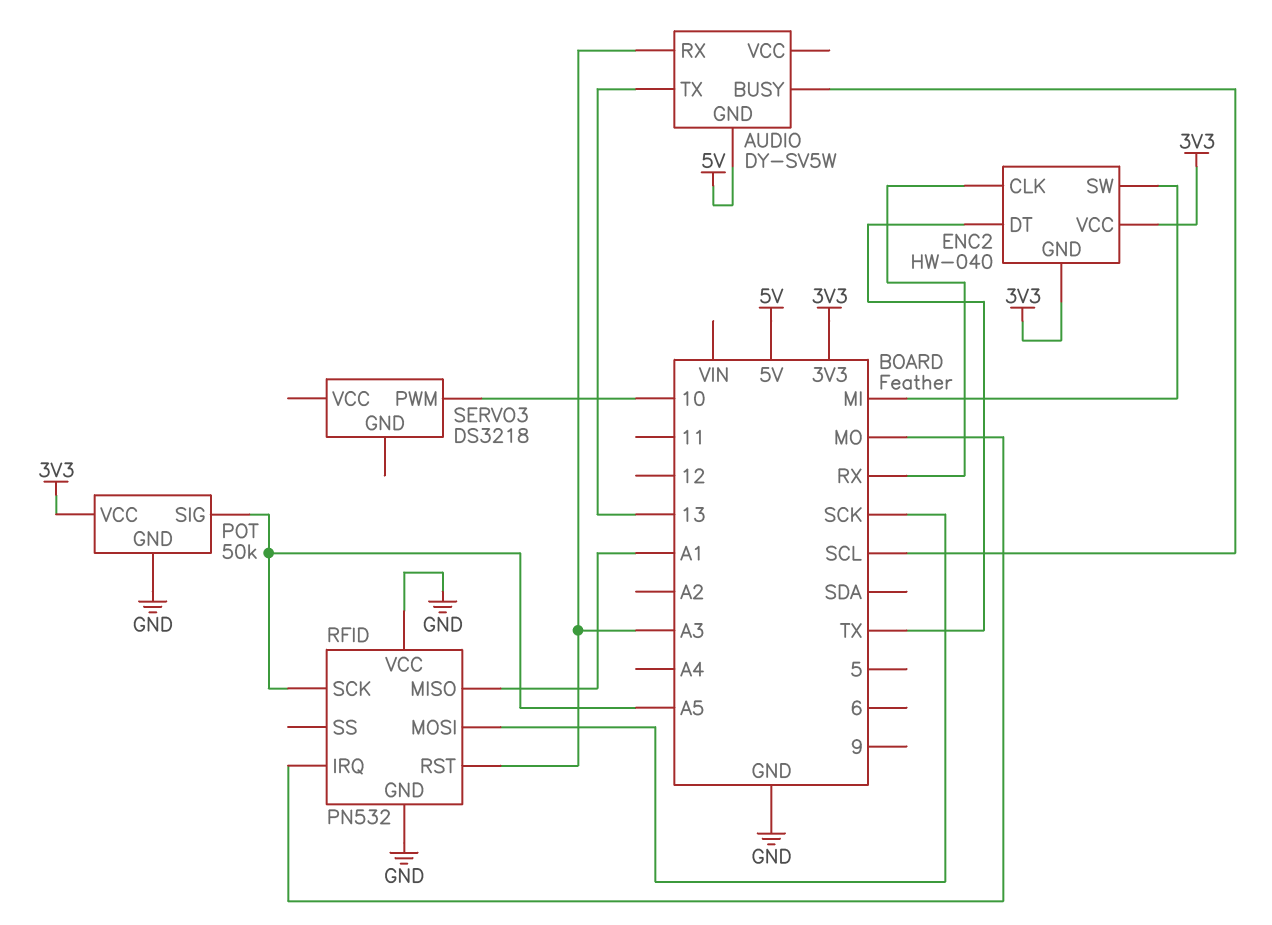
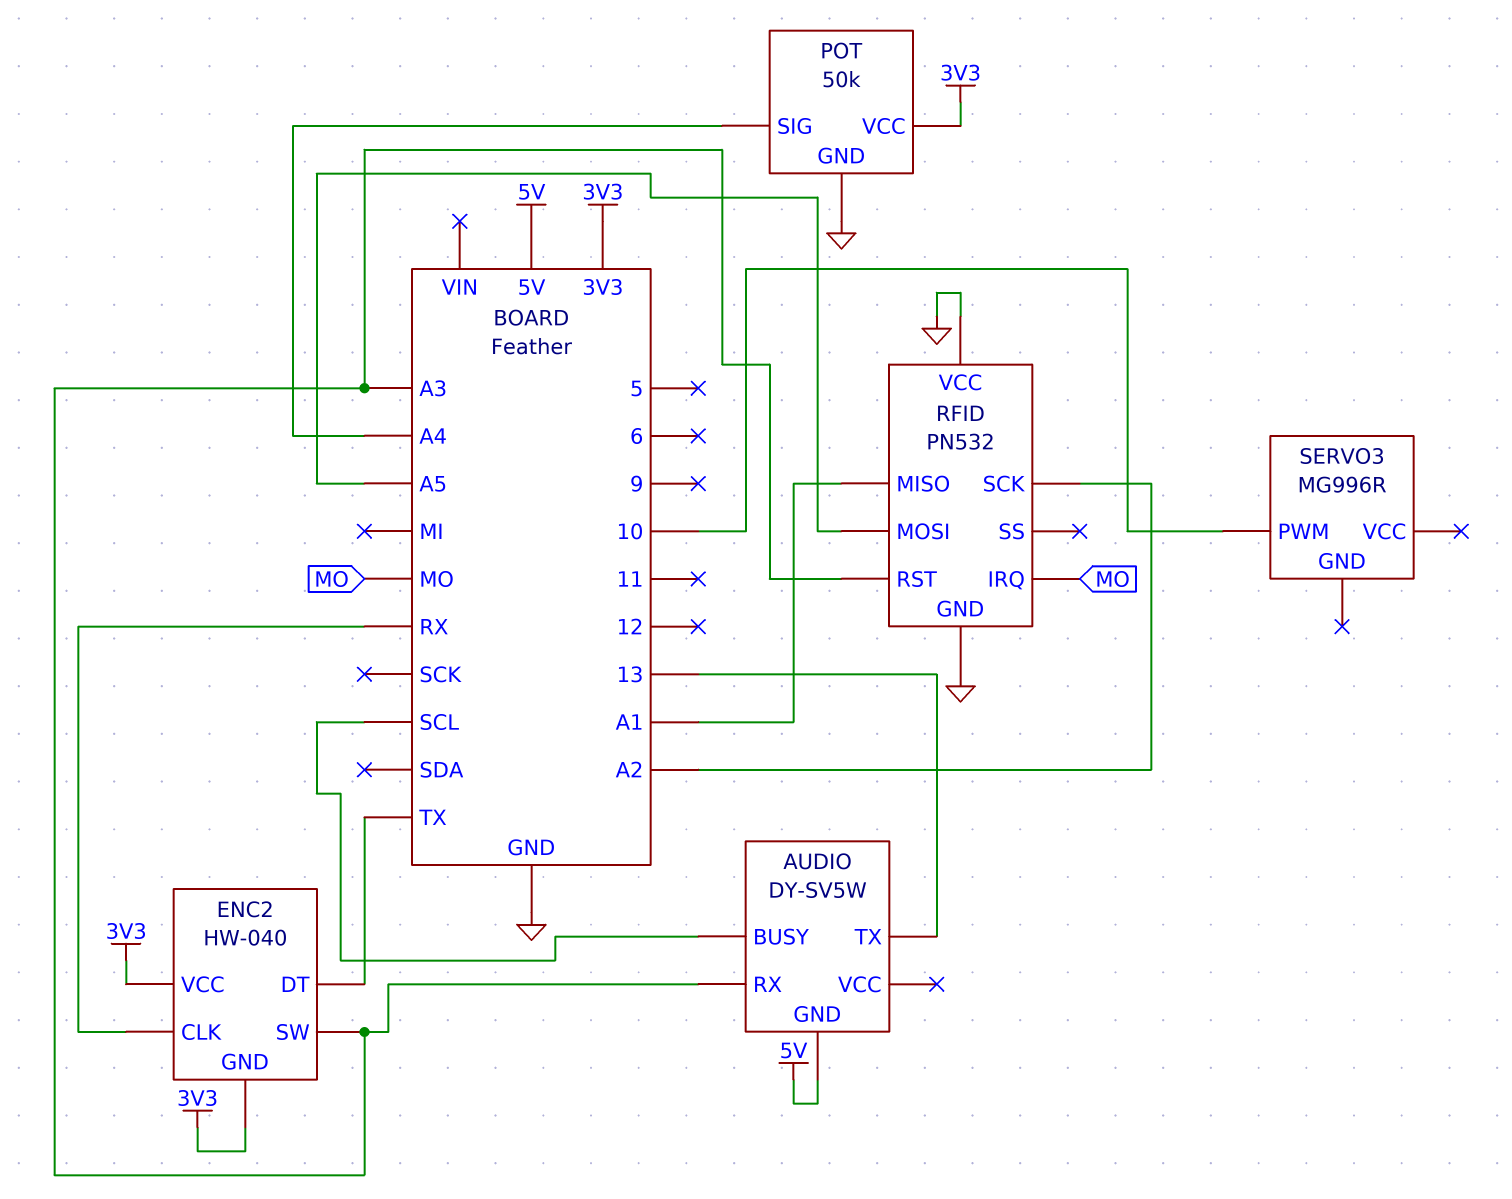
ENC2 pin SW: MI -> A3
POT pin SIG: A5 -> A4
RFID pin MOSI: SCK -> A5
RFID pin SCK: A5 -> A2
SERVO3: DS3218 -> MG996R

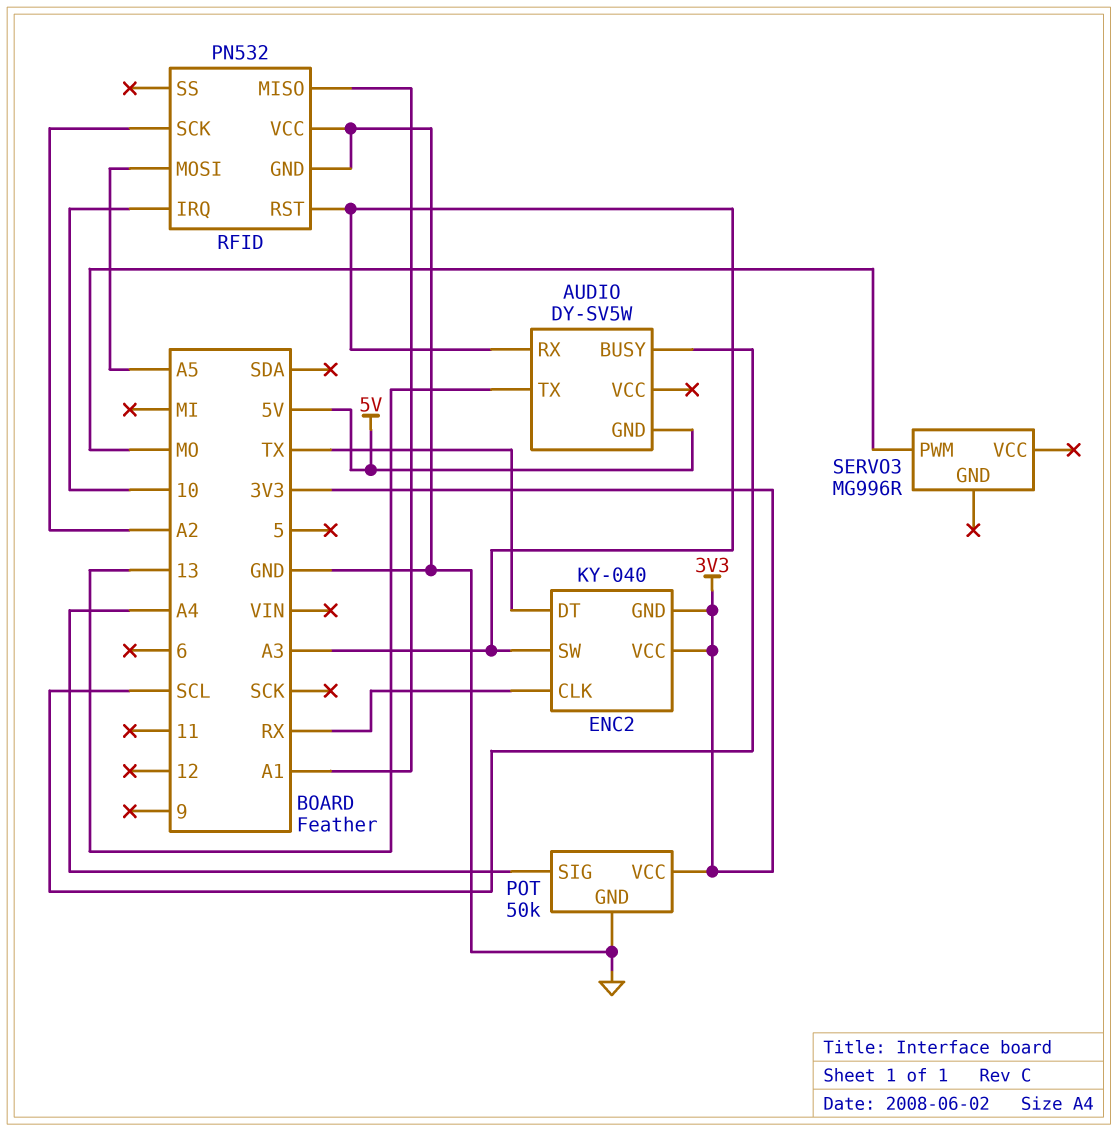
ENC2: HW-040 -> KY-040
RFID pin IRQ: MO -> 10
SERVO3 pin PWM: 10 -> MO

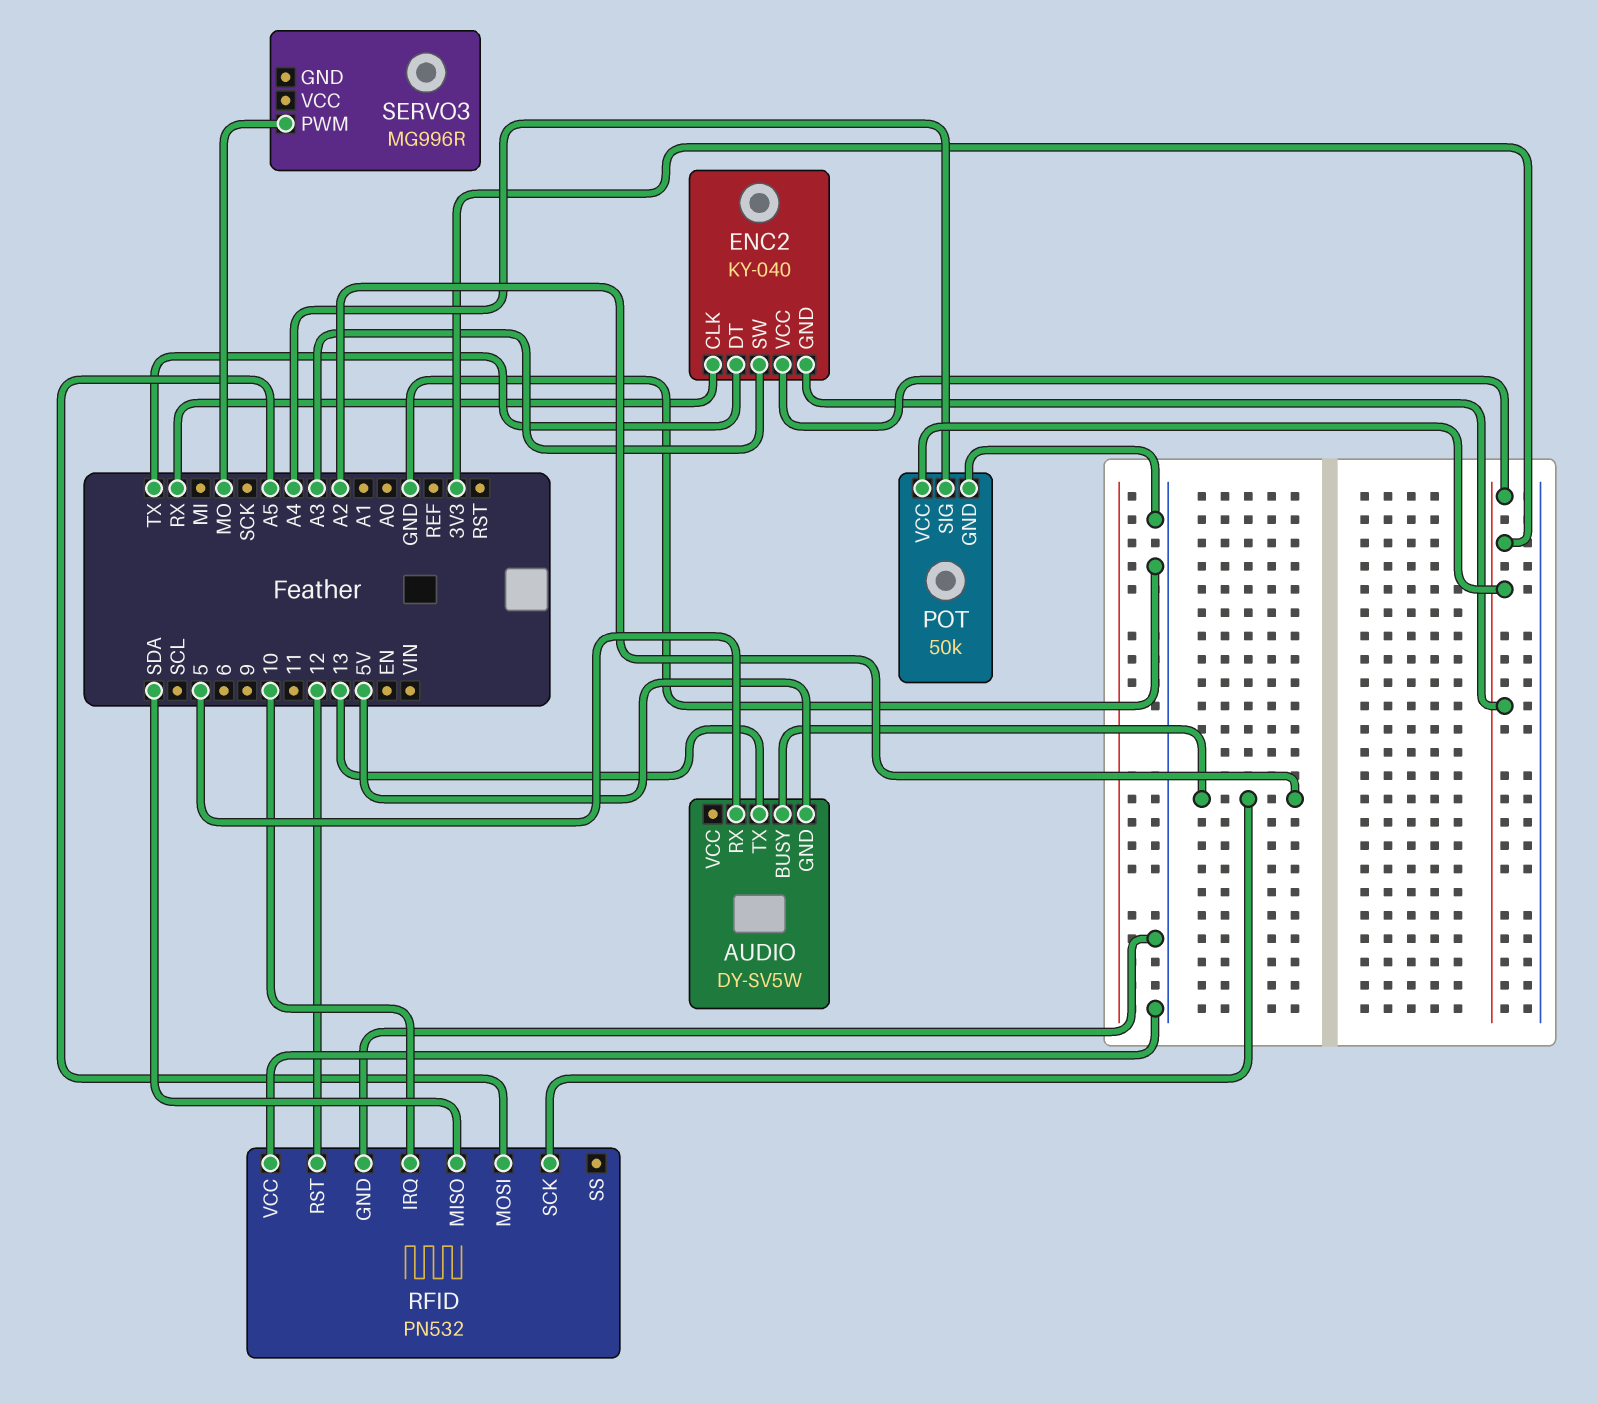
AUDIO pin BUSY: SCL -> A2
AUDIO pin RX: A3 -> 5
RFID pin MISO: A1 -> SDA
RFID pin RST: A3 -> 12

